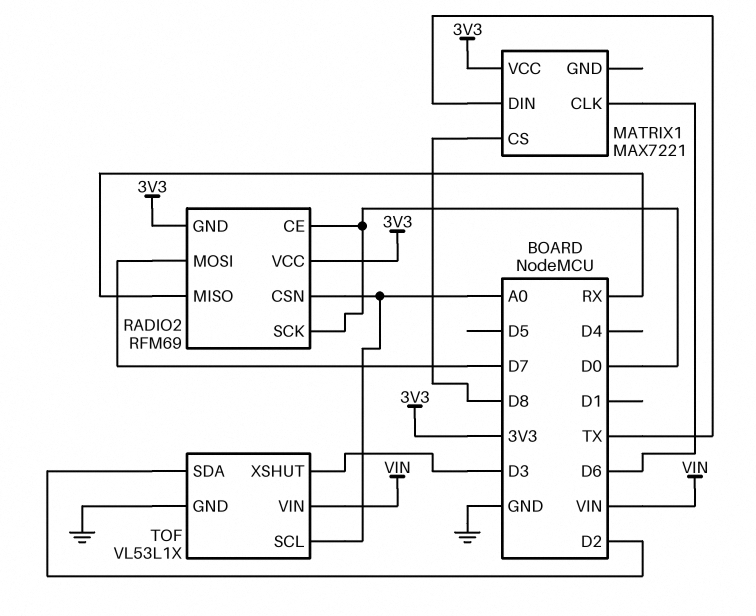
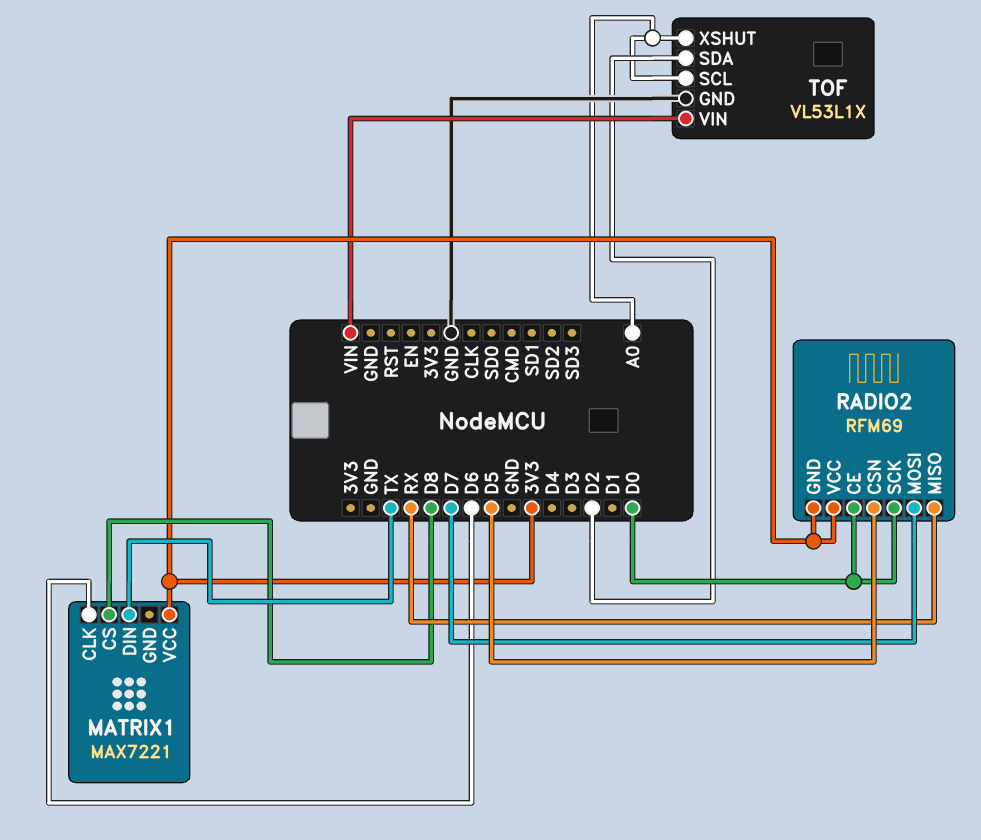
RADIO2 pin CSN: A0 -> D5
TOF pin XSHUT: D3 -> A0

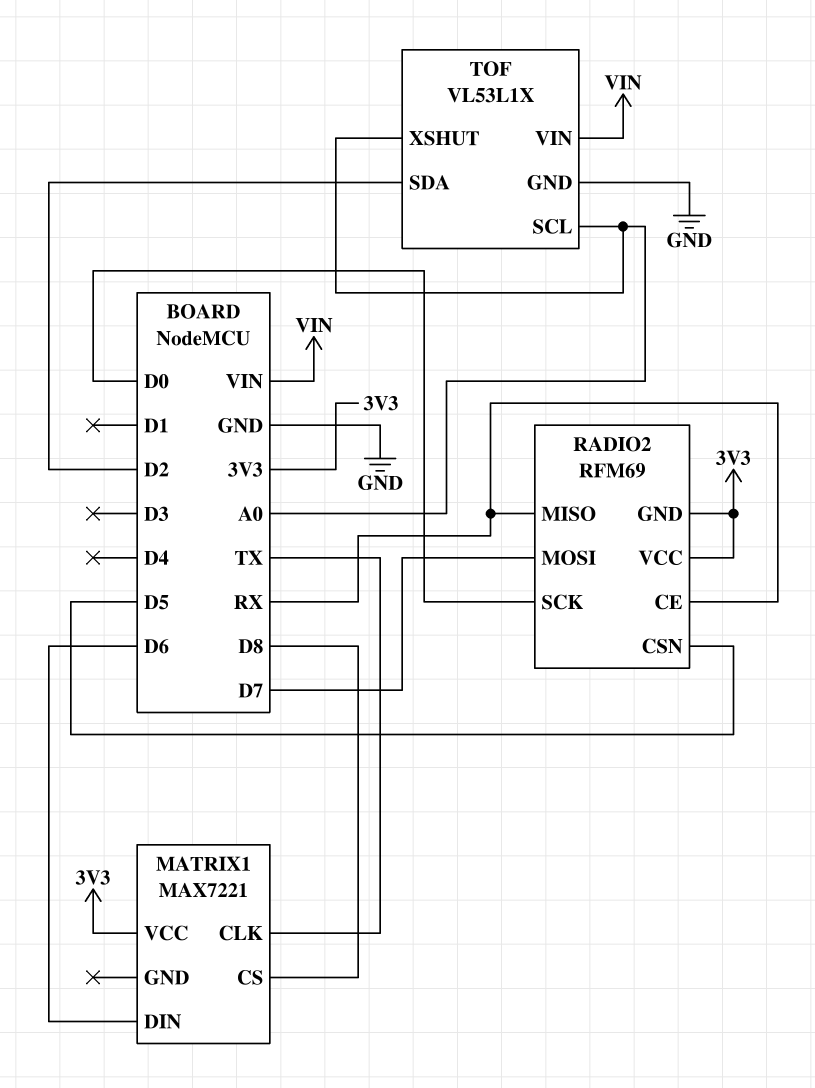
MATRIX1 pin CLK: D6 -> TX
MATRIX1 pin DIN: TX -> D6
RADIO2 pin CE: D0 -> RX

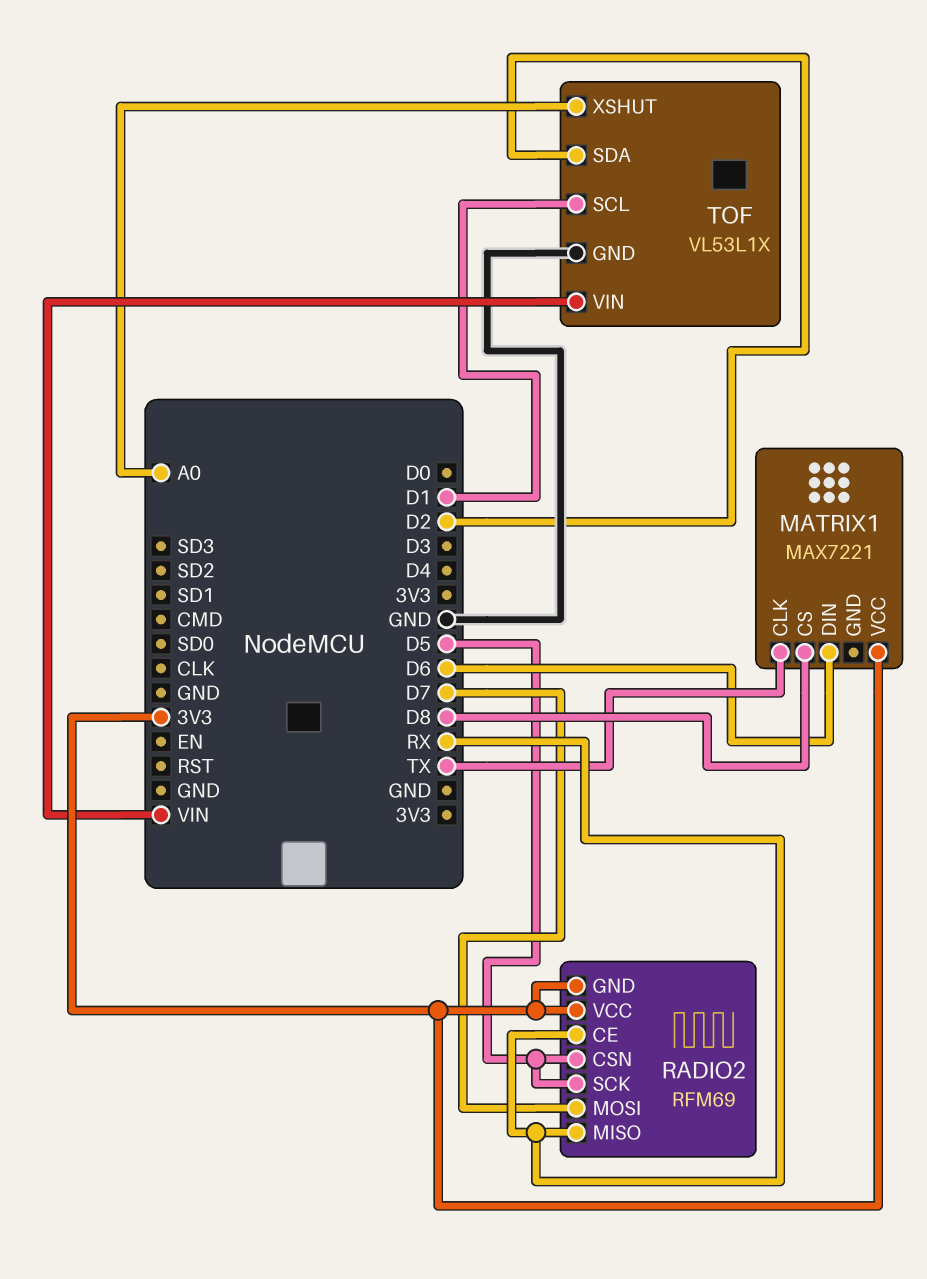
RADIO2 pin SCK: D0 -> D5
TOF pin SCL: A0 -> D1

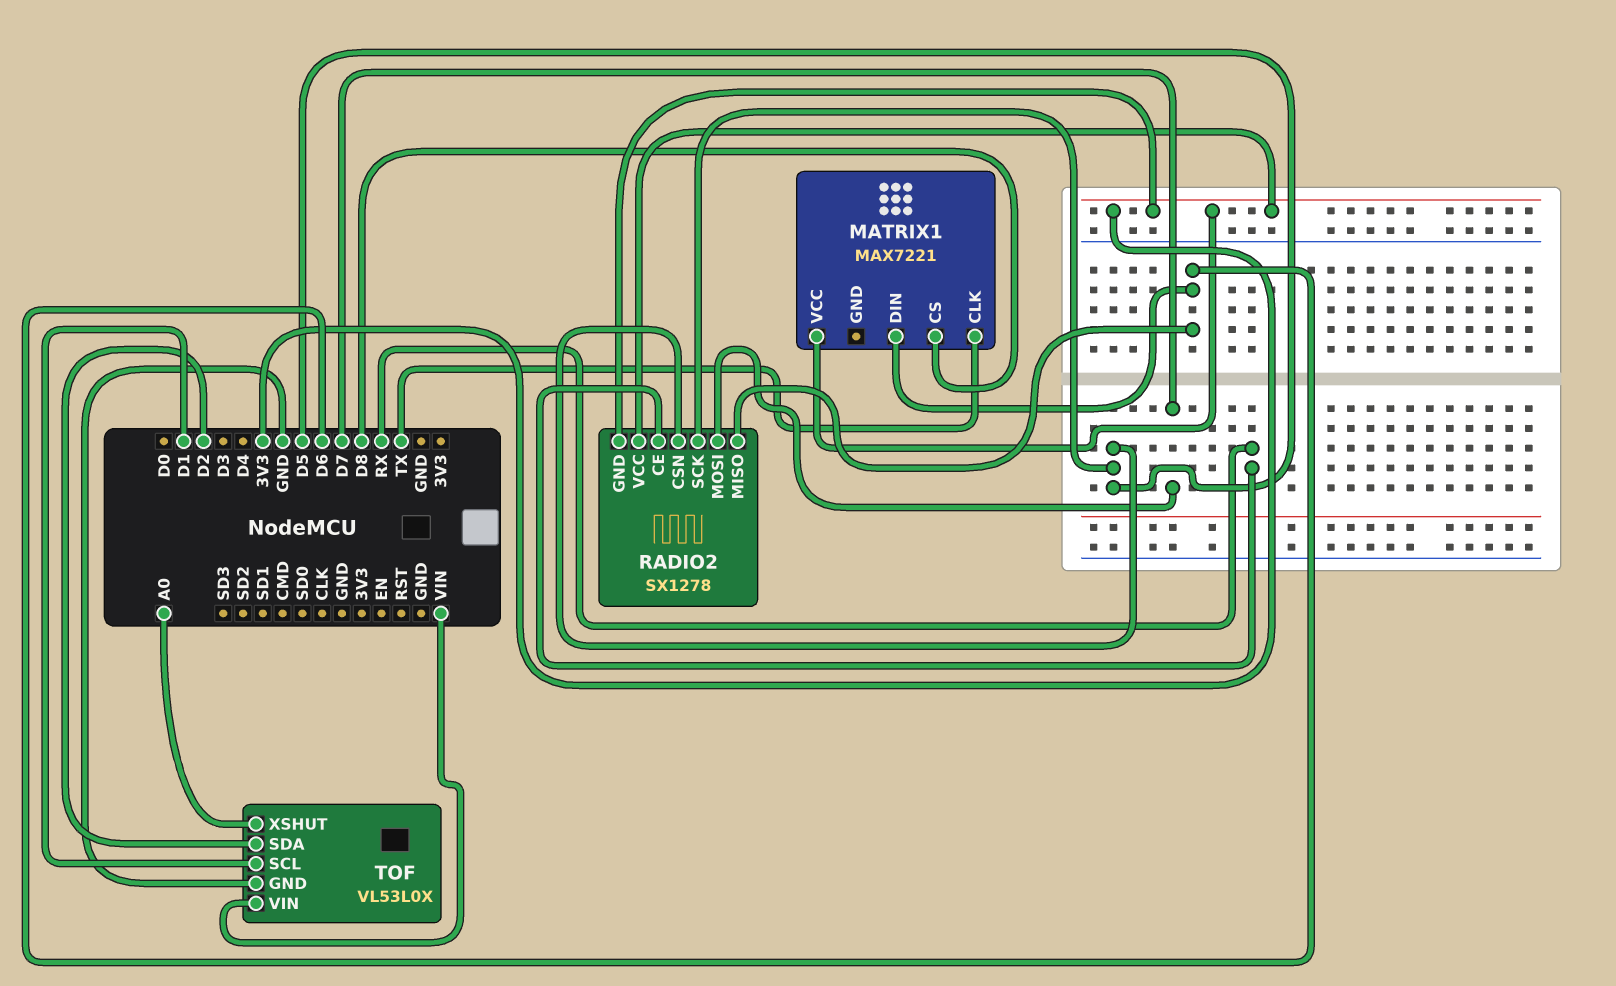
RADIO2: RFM69 -> SX1278
RADIO2 pin MISO: RX -> D6
TOF: VL53L1X -> VL53L0X

